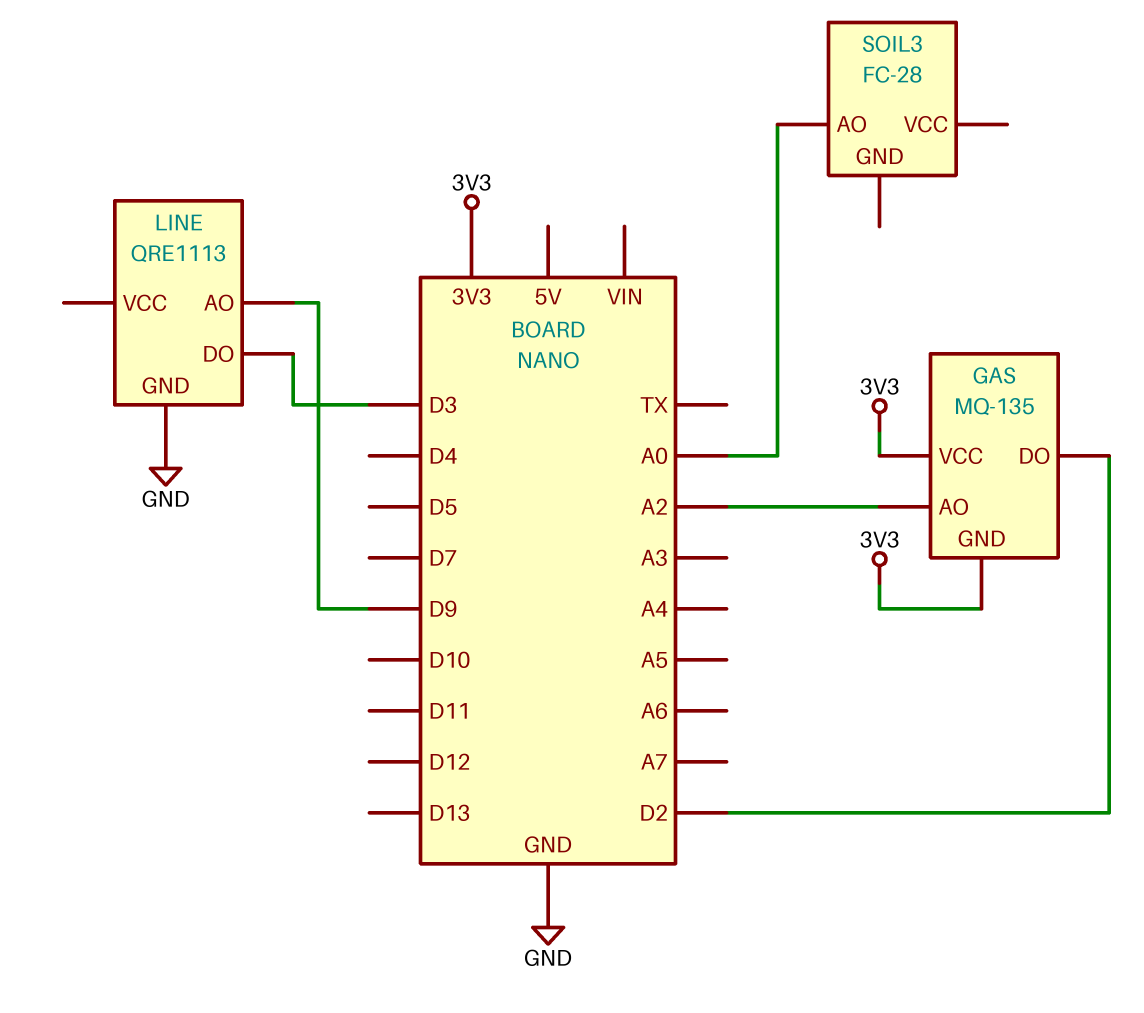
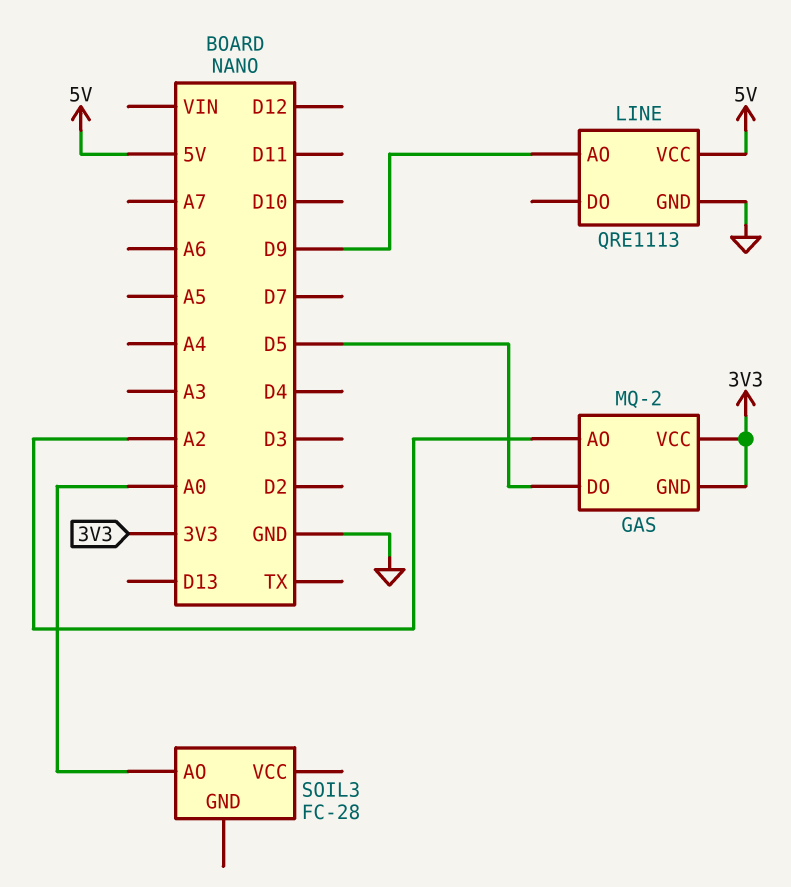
GAS: MQ-135 -> MQ-2
GAS pin DO: D2 -> D5
LINE pin DO: D3 -> none
LINE pin VCC: none -> 5V

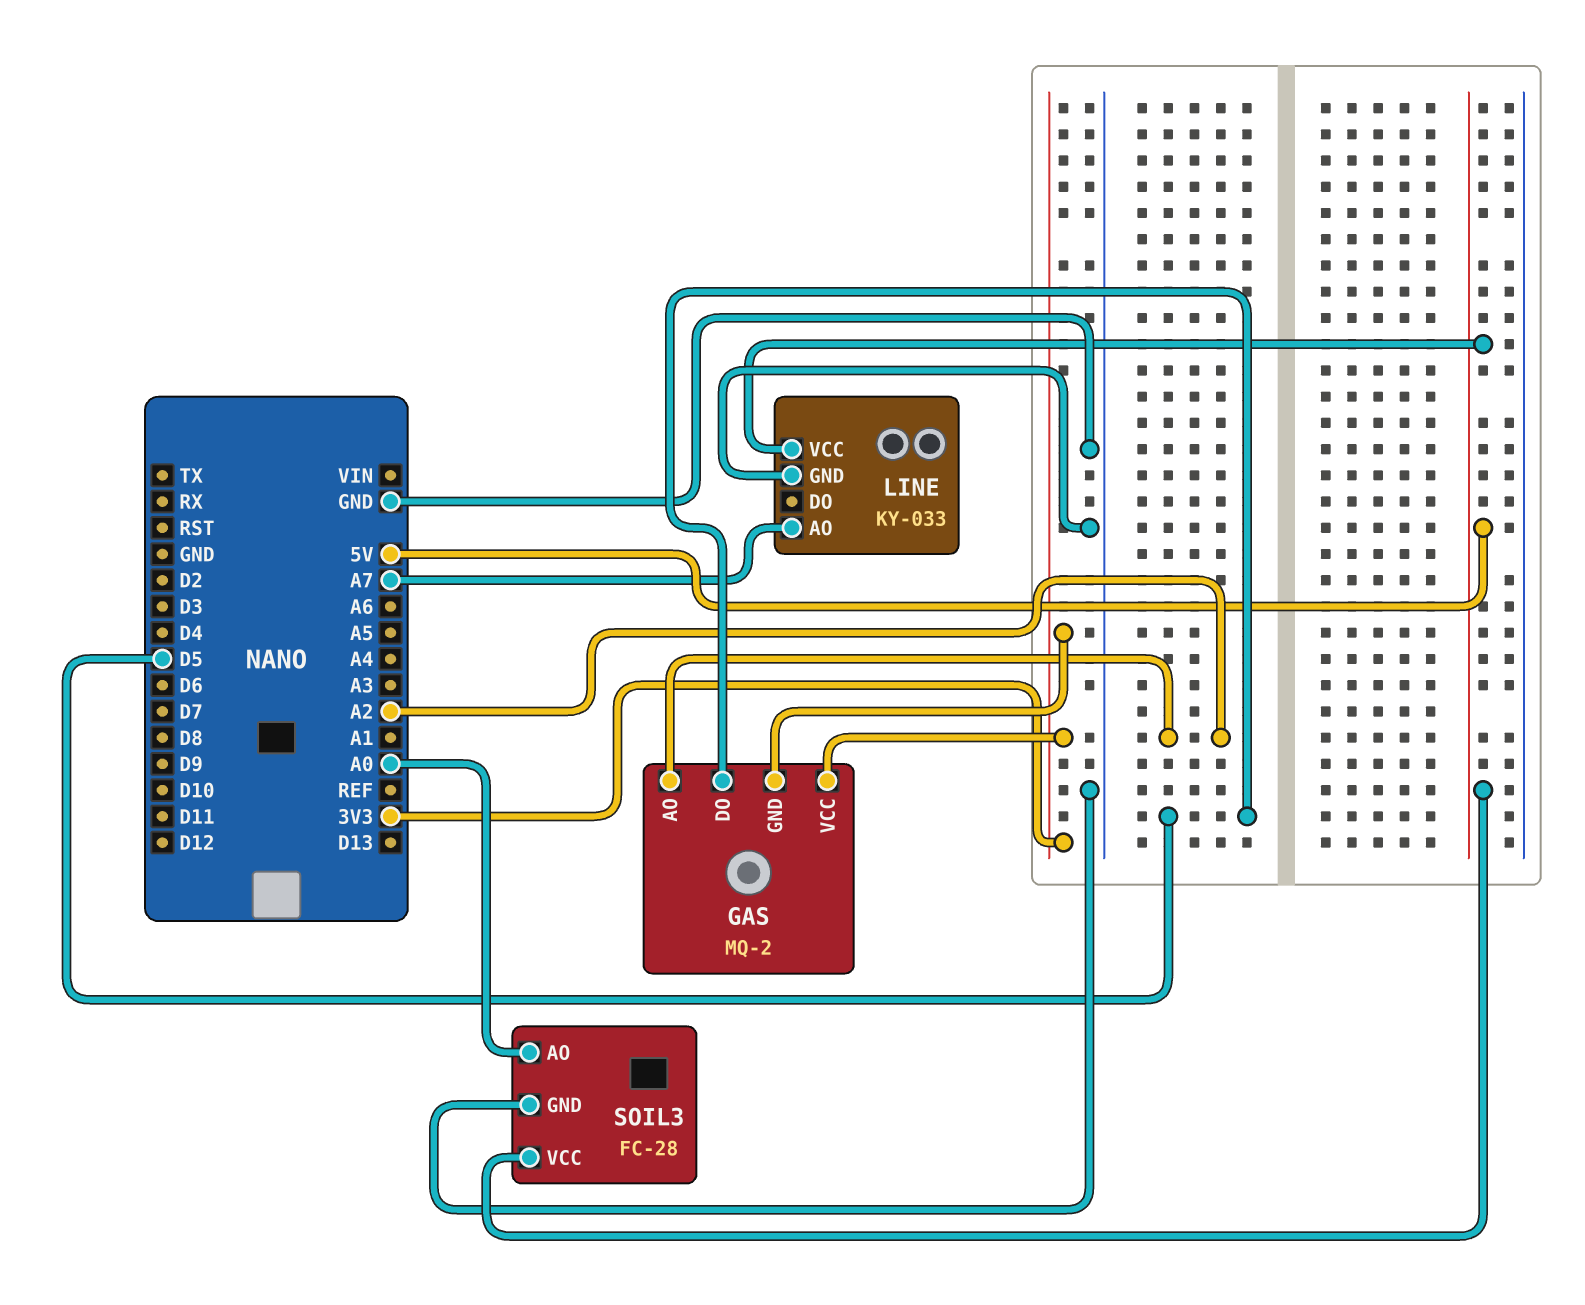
LINE: QRE1113 -> KY-033
LINE pin AO: D9 -> A7
SOIL3 pin GND: none -> GND
SOIL3 pin VCC: none -> 5V

